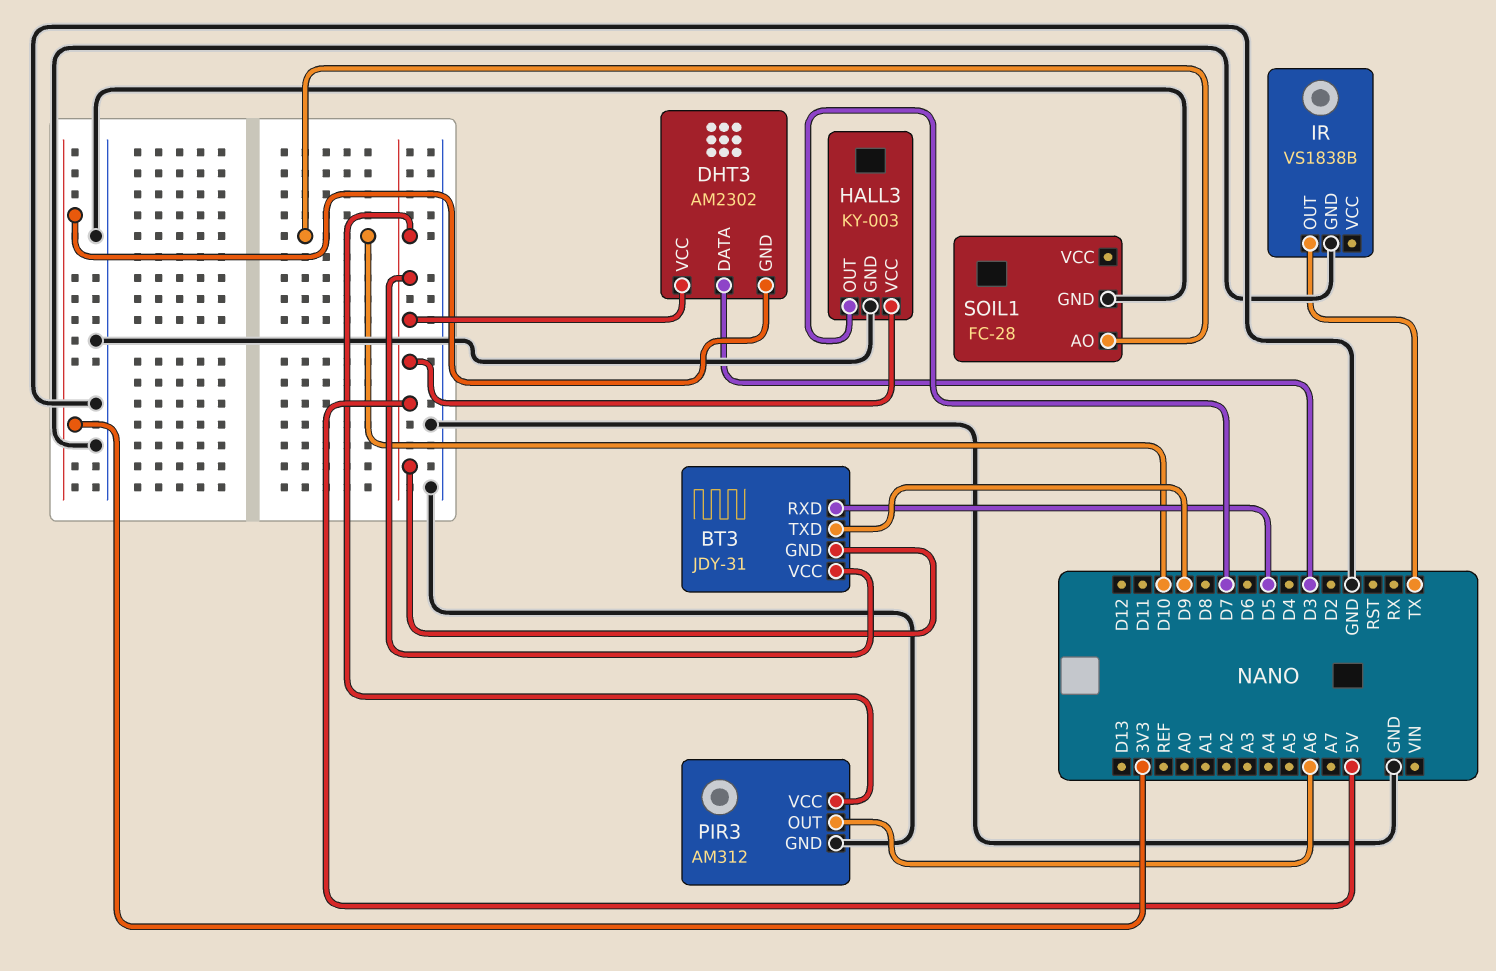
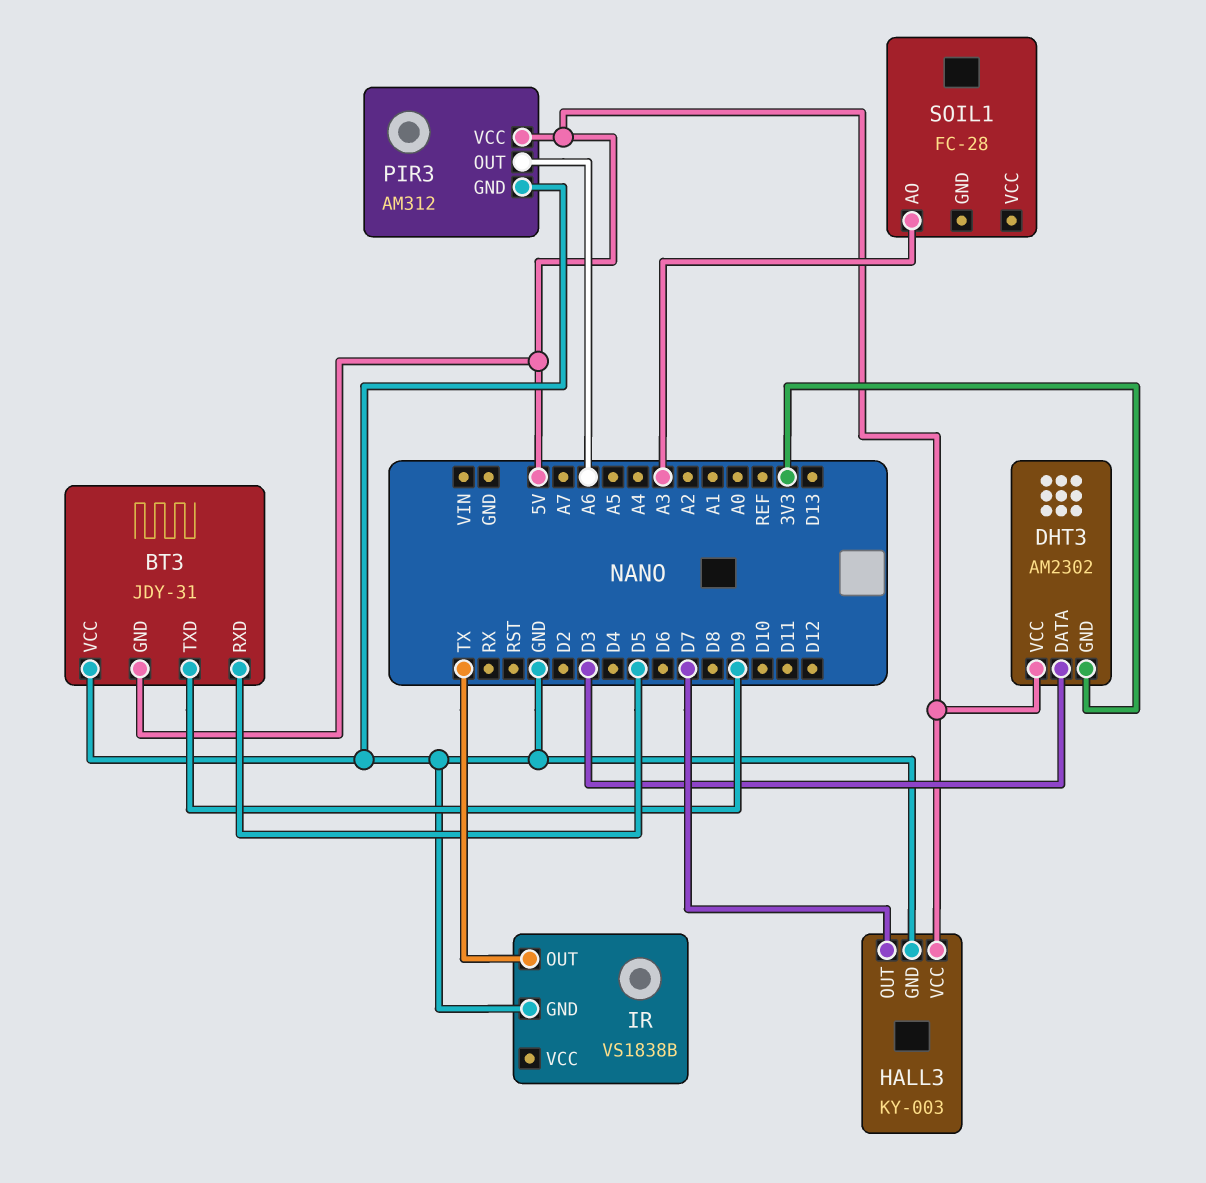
BT3 pin VCC: 5V -> GND
SOIL1 pin AO: D10 -> A3
SOIL1 pin GND: GND -> none

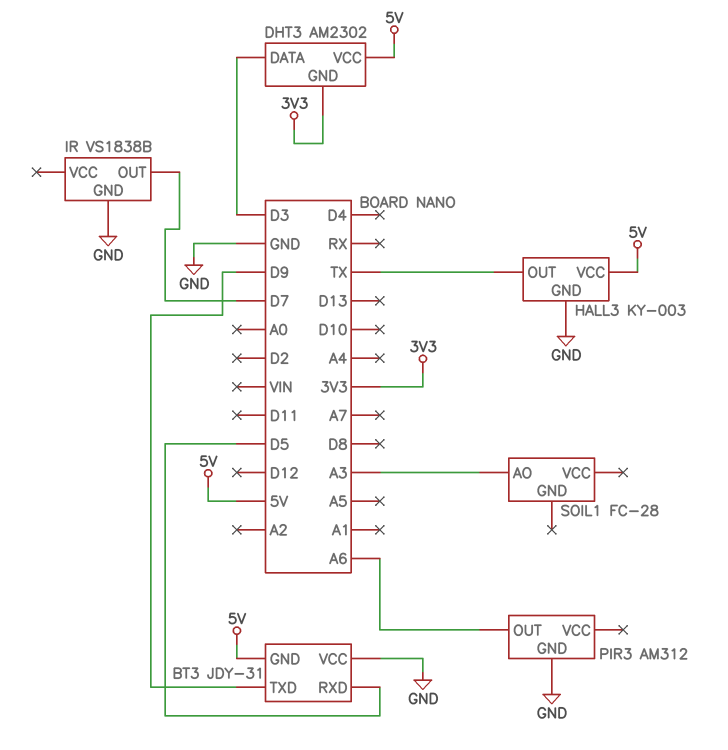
HALL3 pin OUT: D7 -> TX
IR pin OUT: TX -> D7
PIR3 pin VCC: 5V -> none

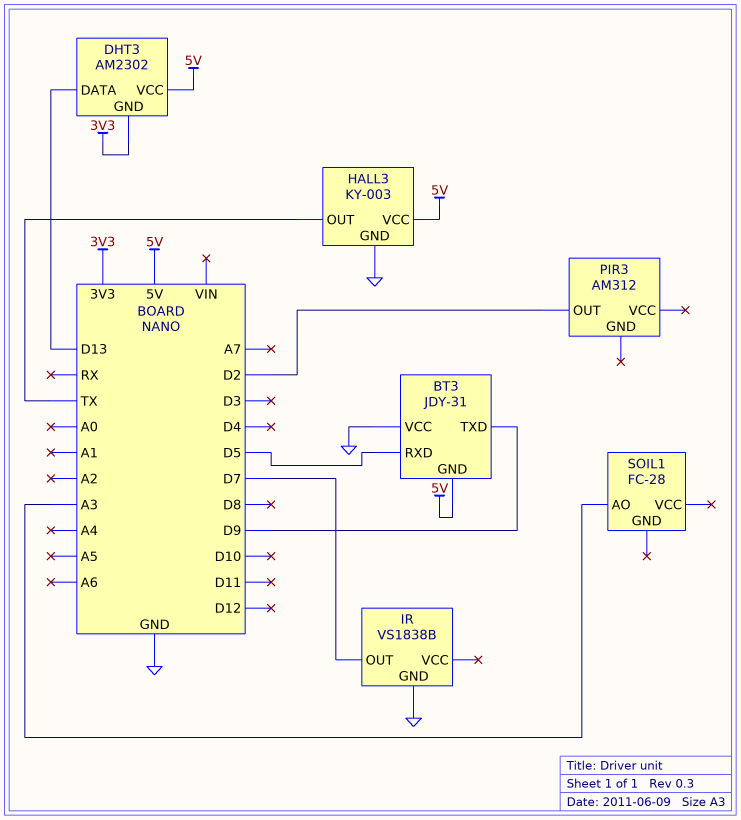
DHT3 pin DATA: D3 -> D13
PIR3 pin GND: GND -> none
PIR3 pin OUT: A6 -> D2

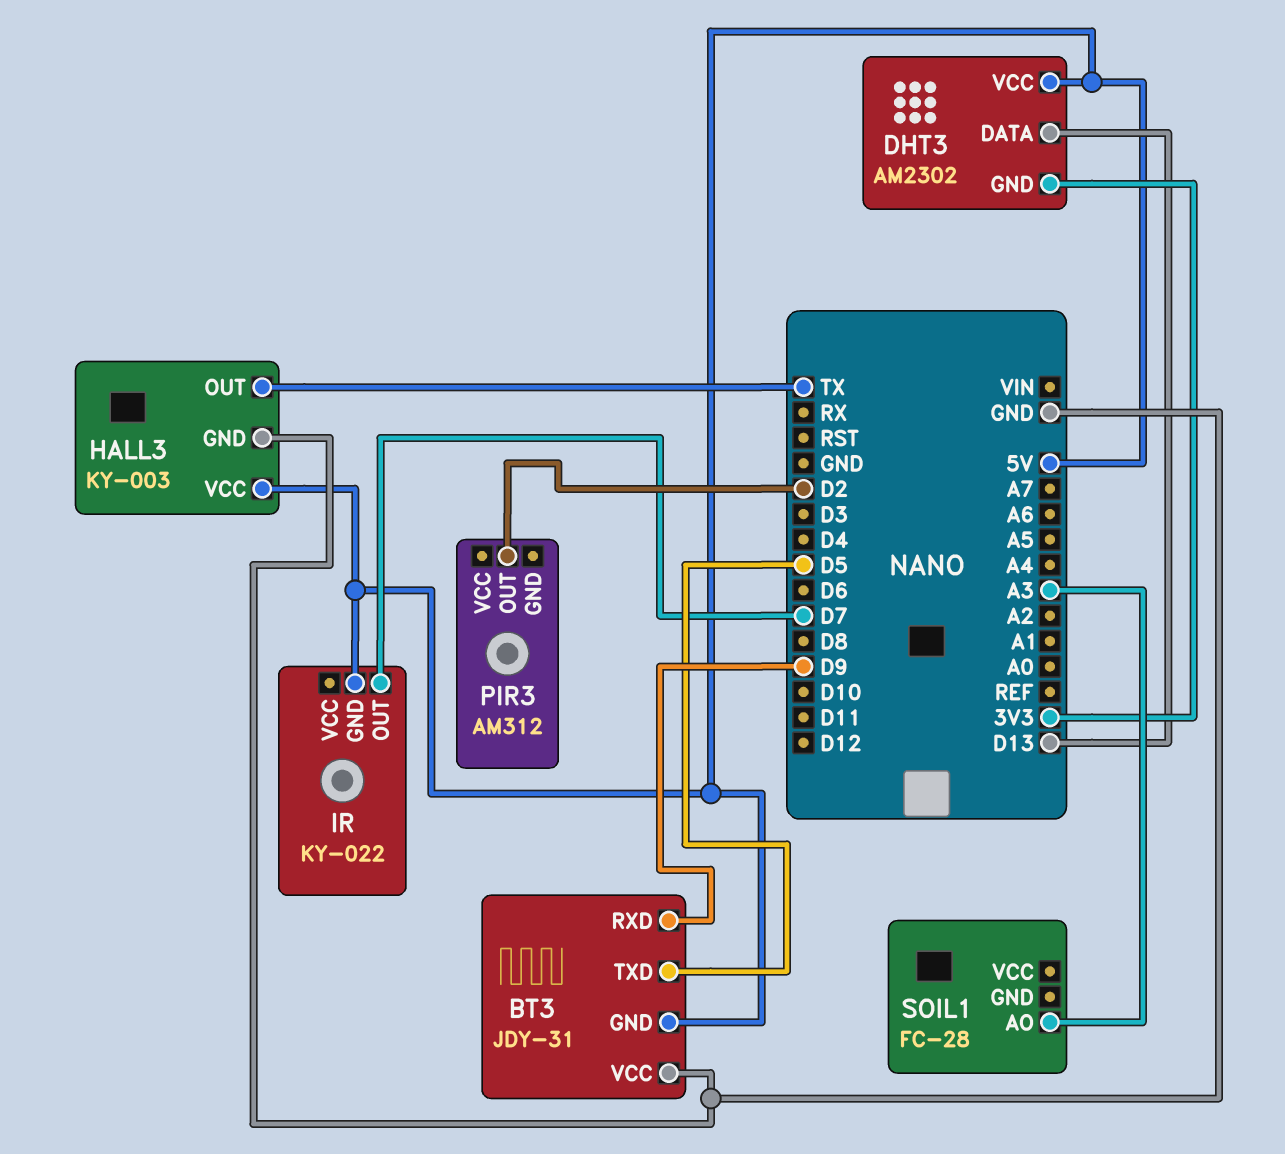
BT3 pin RXD: D5 -> D9
BT3 pin TXD: D9 -> D5
IR: VS1838B -> KY-022
IR pin GND: GND -> 5V

